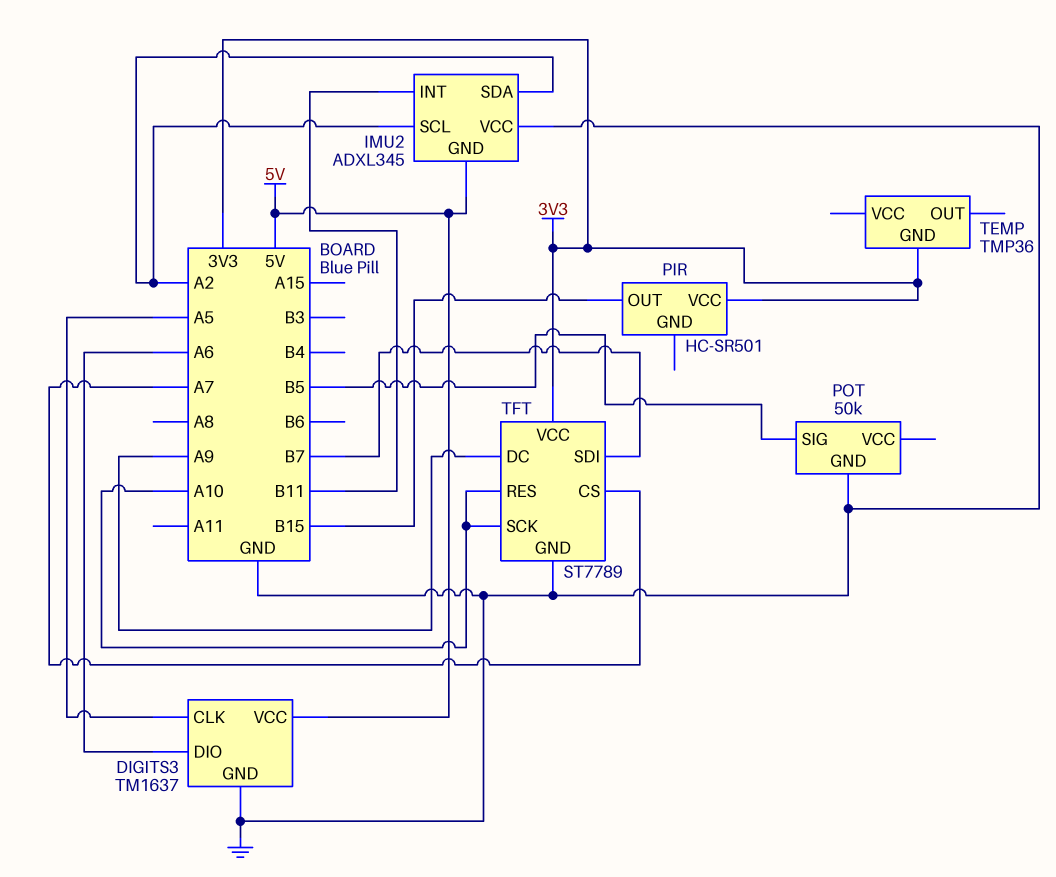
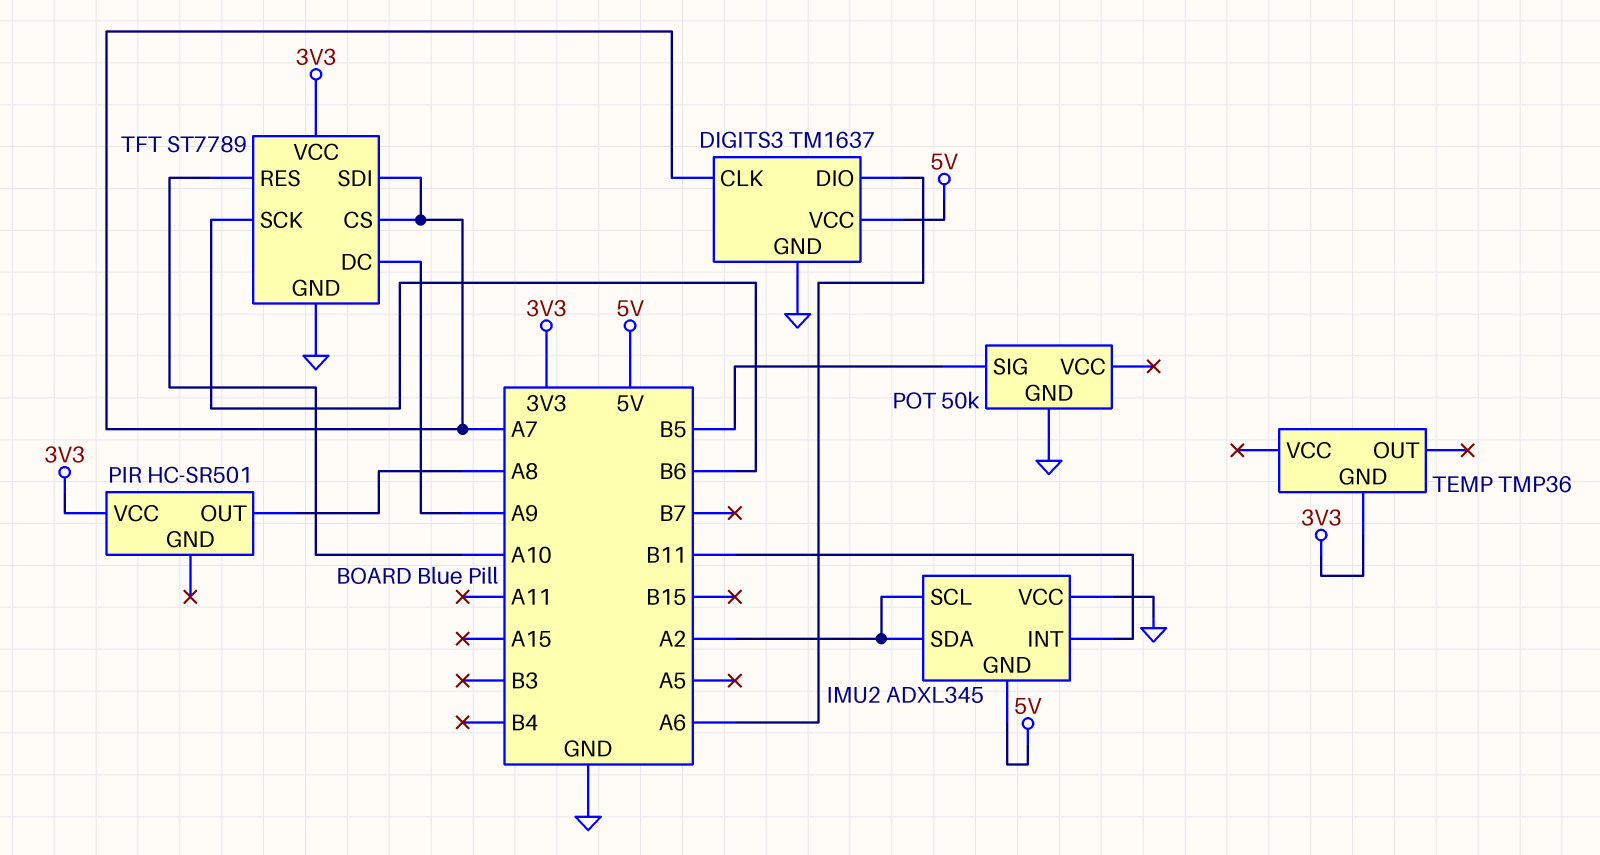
DIGITS3 pin CLK: A5 -> A7
PIR pin OUT: B15 -> A8
TFT pin SCK: A10 -> B6
TFT pin SDI: B7 -> A7

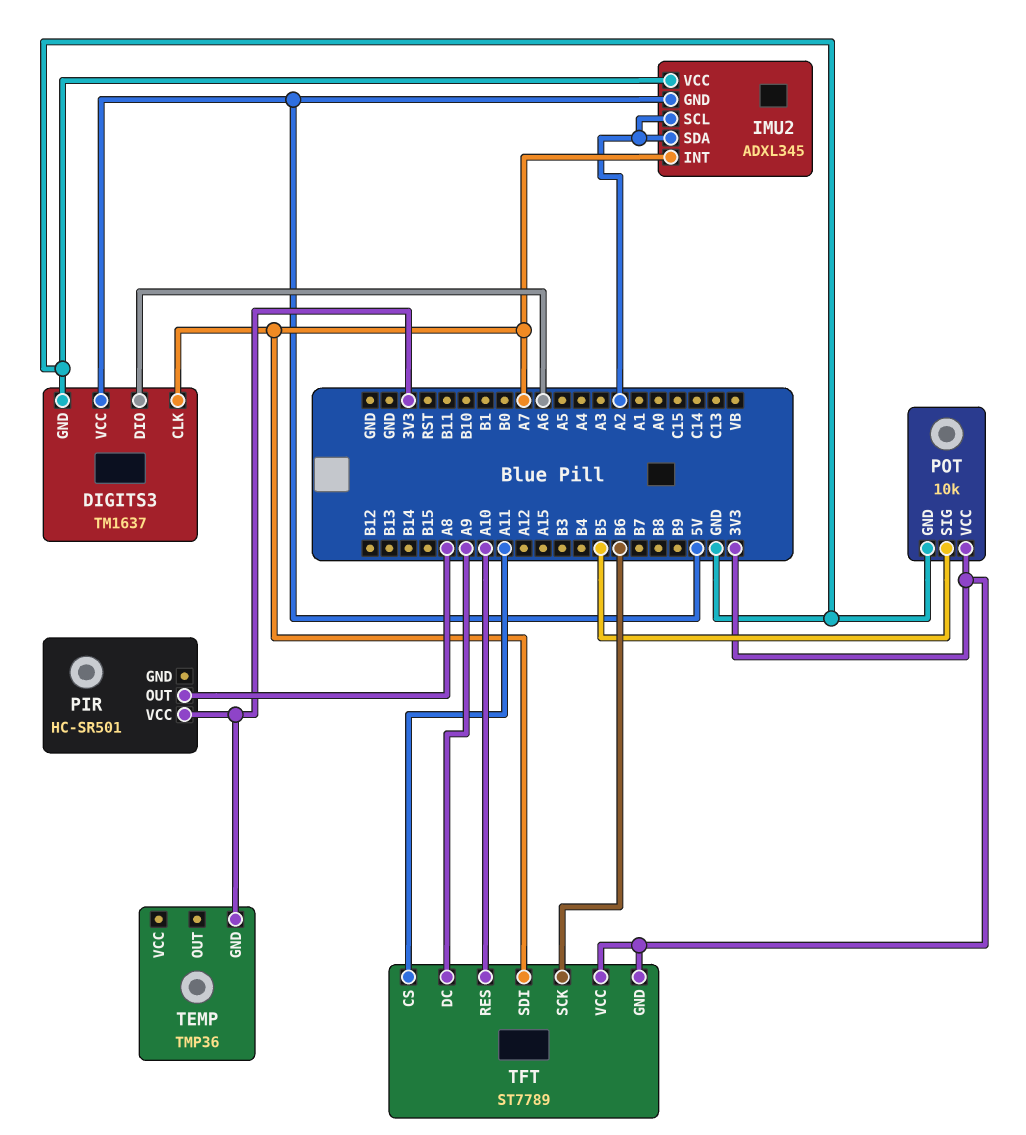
IMU2 pin INT: B11 -> A7
POT: 50k -> 10k
POT pin VCC: none -> 3V3
TFT pin CS: A7 -> A11
TFT pin GND: GND -> 3V3

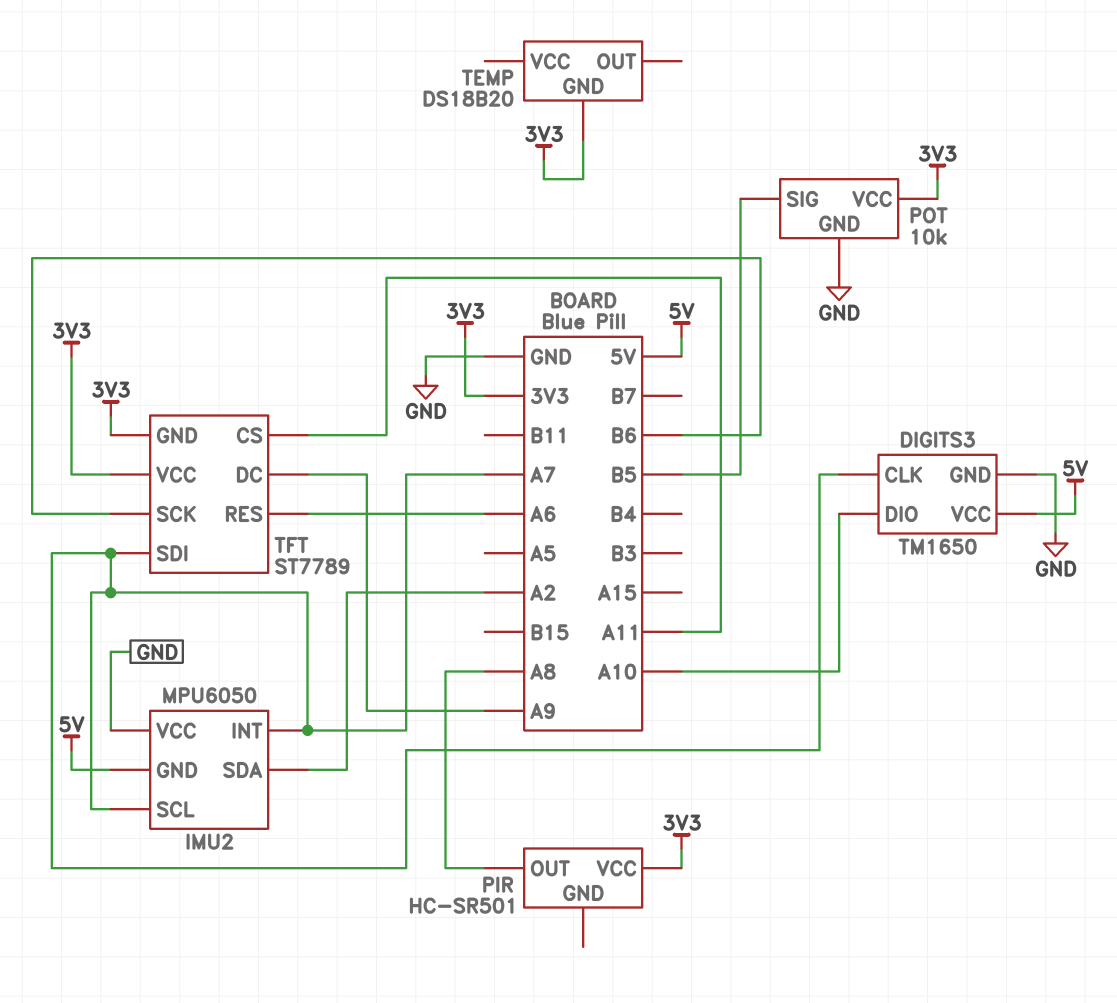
DIGITS3: TM1637 -> TM1650
DIGITS3 pin DIO: A6 -> A10
IMU2: ADXL345 -> MPU6050
IMU2 pin SCL: A2 -> A7
TEMP: TMP36 -> DS18B20
TFT pin RES: A10 -> A6

